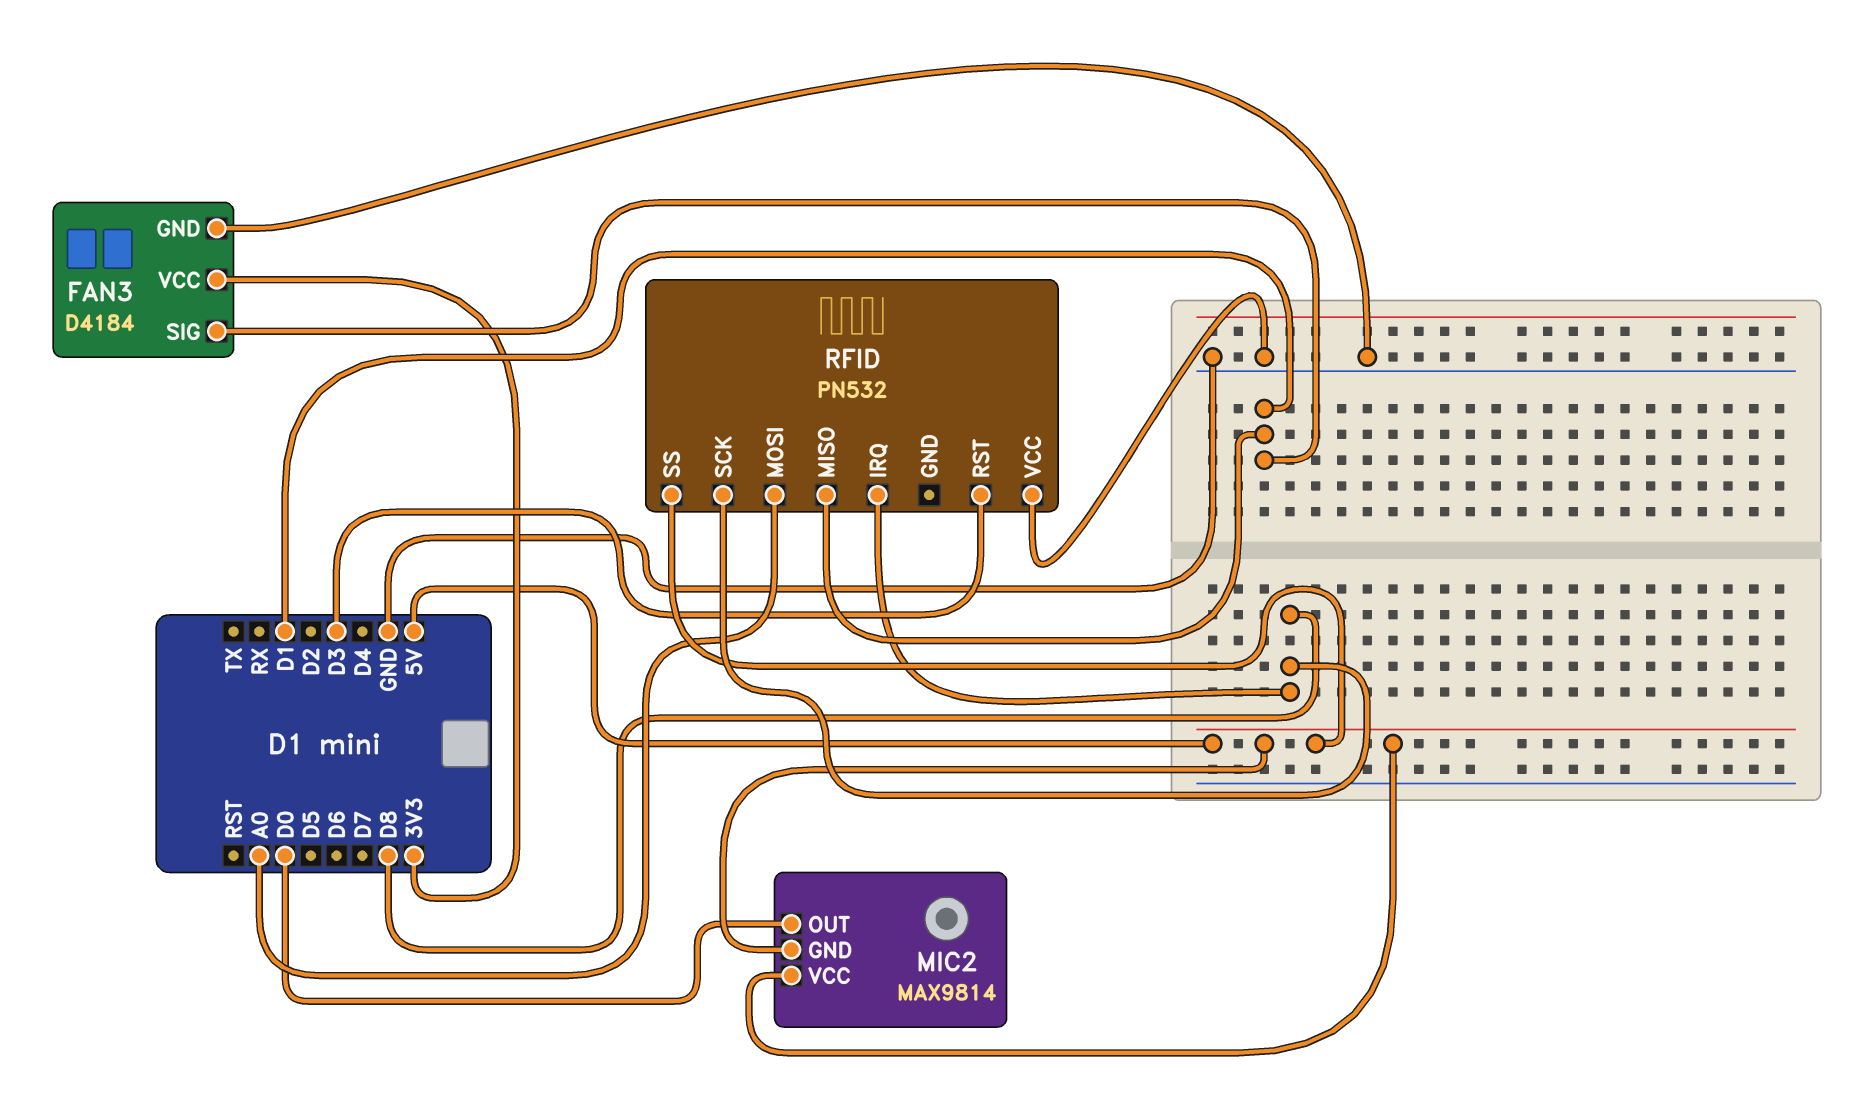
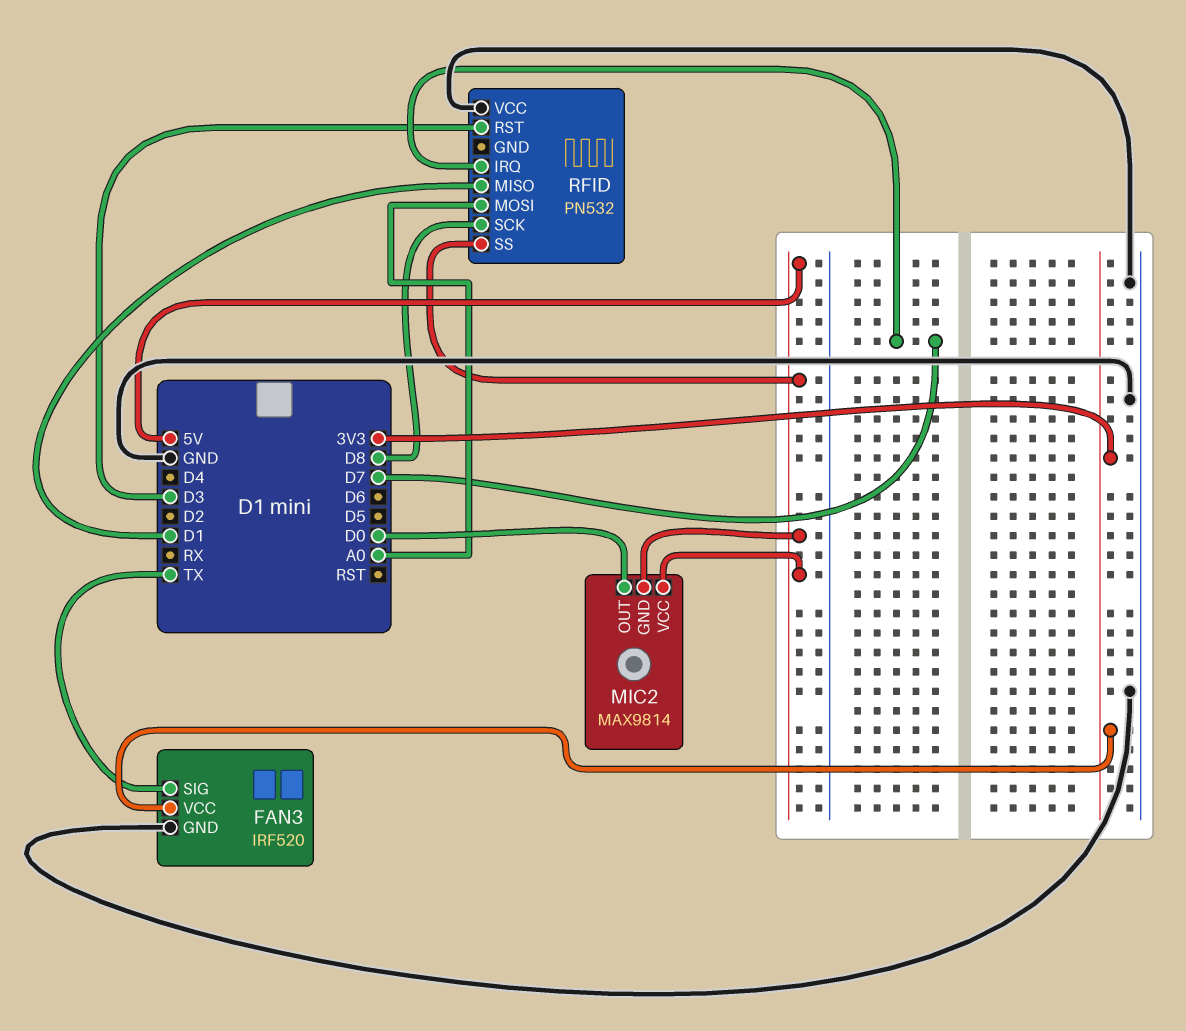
FAN3: D4184 -> IRF520
FAN3 pin SIG: D1 -> TX
RFID pin IRQ: D8 -> D7

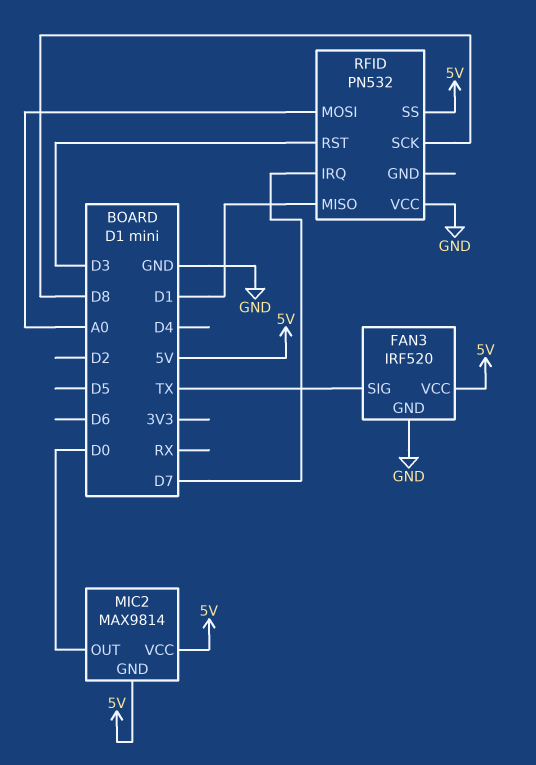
FAN3 pin VCC: 3V3 -> 5V

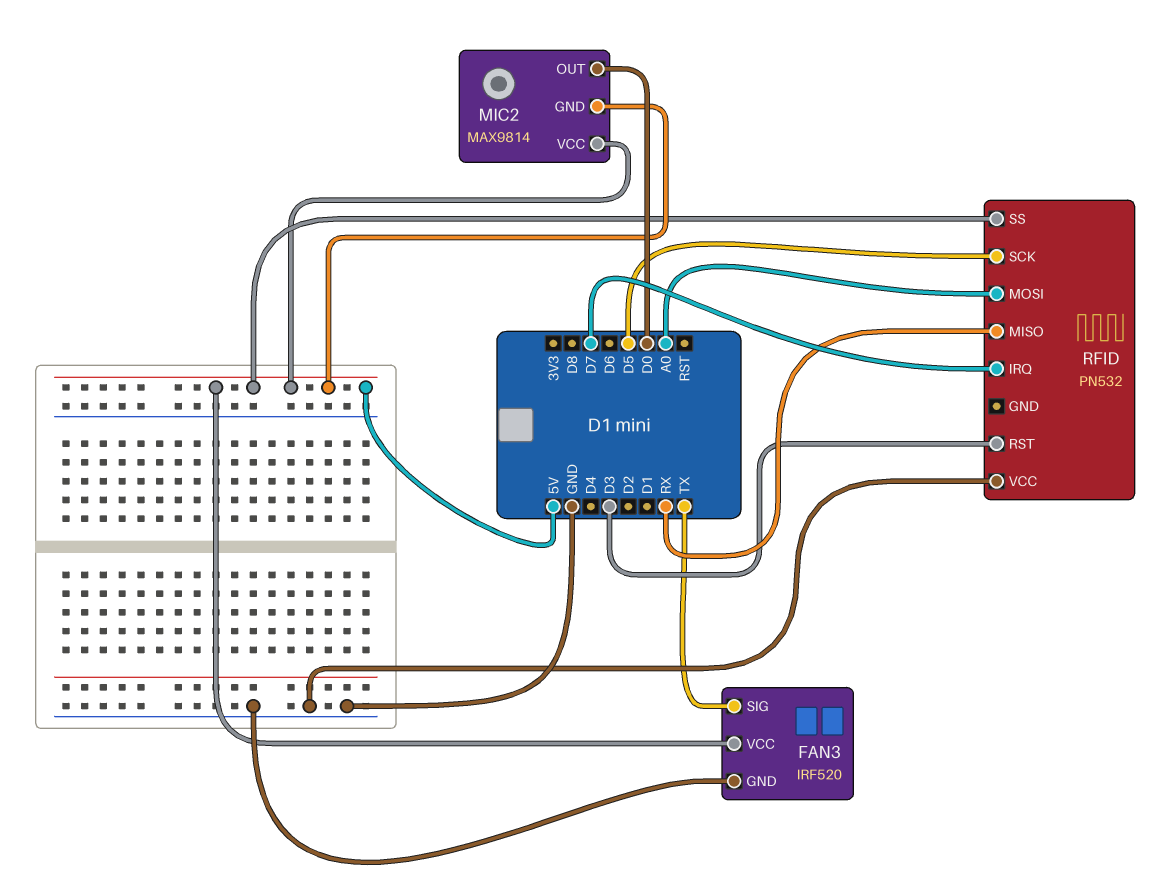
RFID pin MISO: D1 -> RX
RFID pin SCK: D8 -> D5

